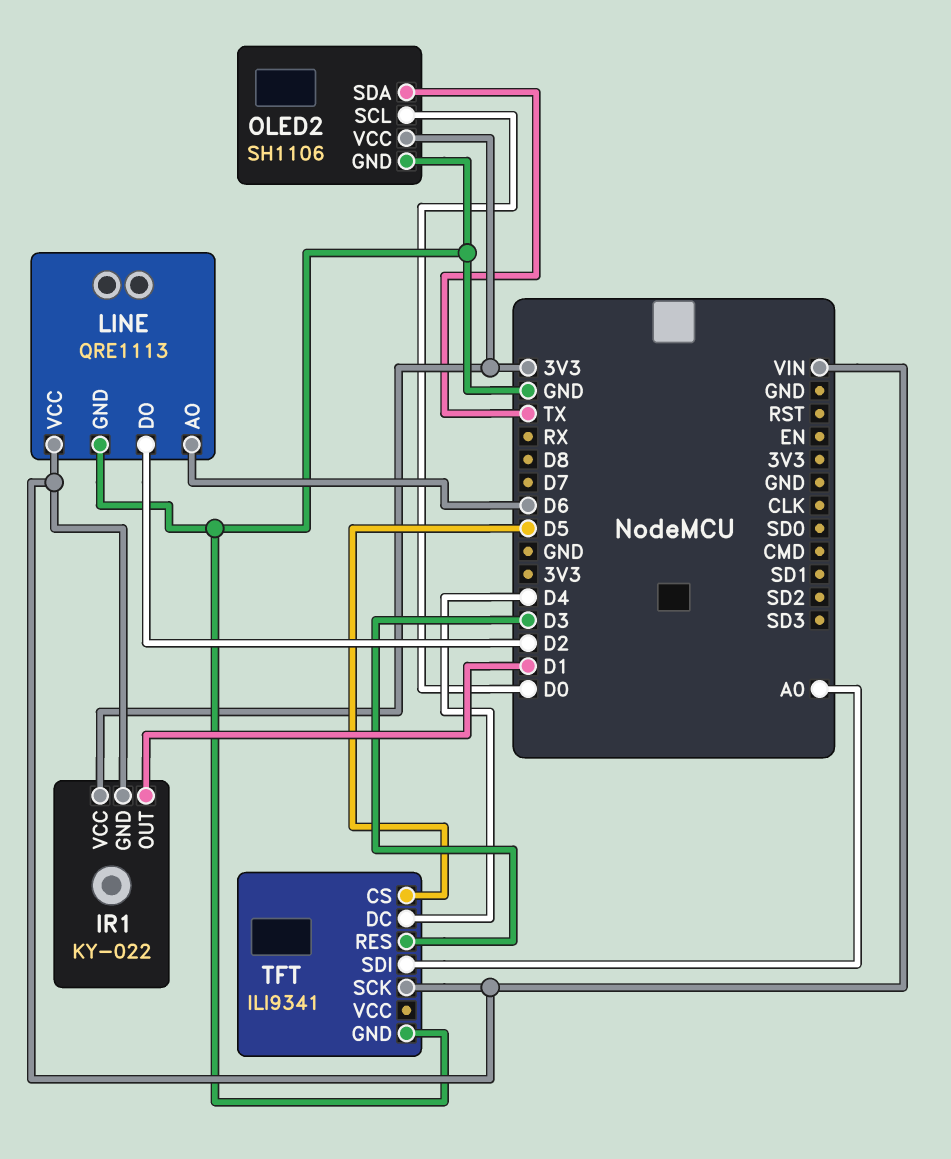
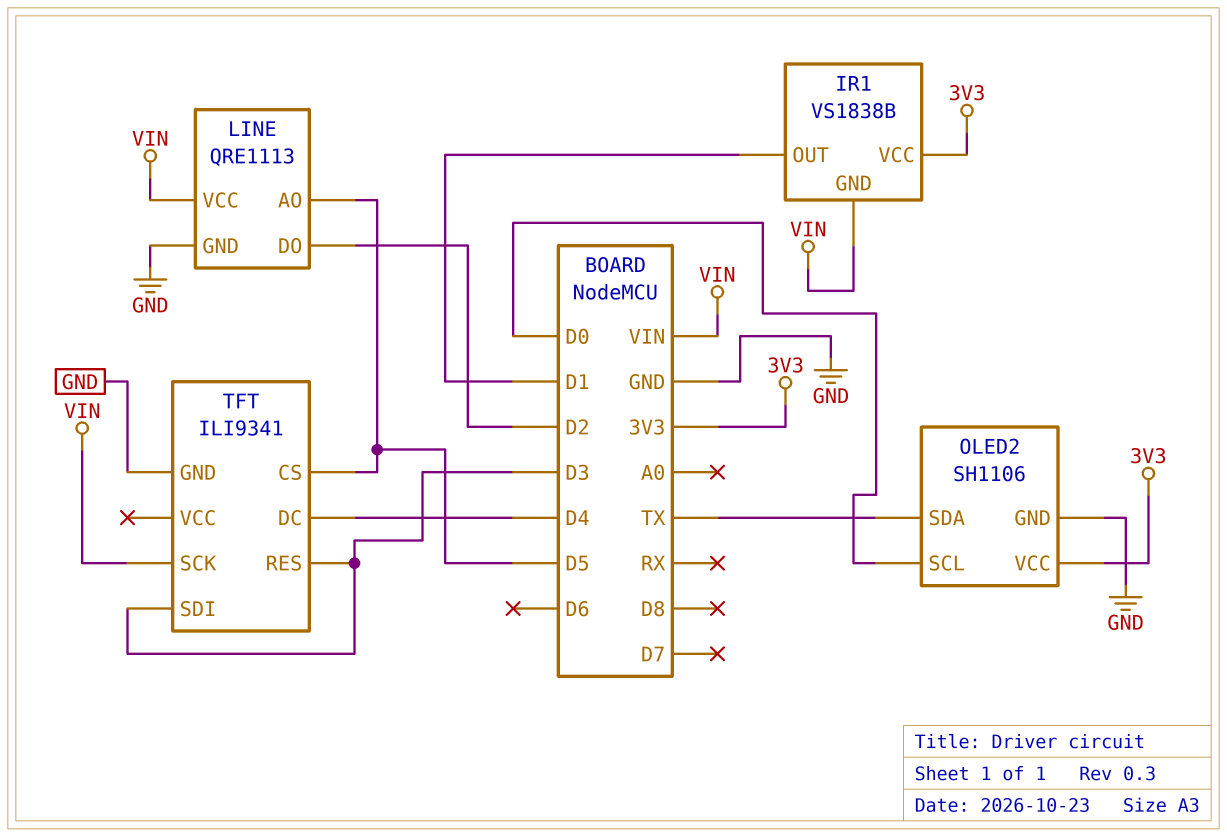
IR1: KY-022 -> VS1838B
LINE pin AO: D6 -> D5
TFT pin SDI: A0 -> D3

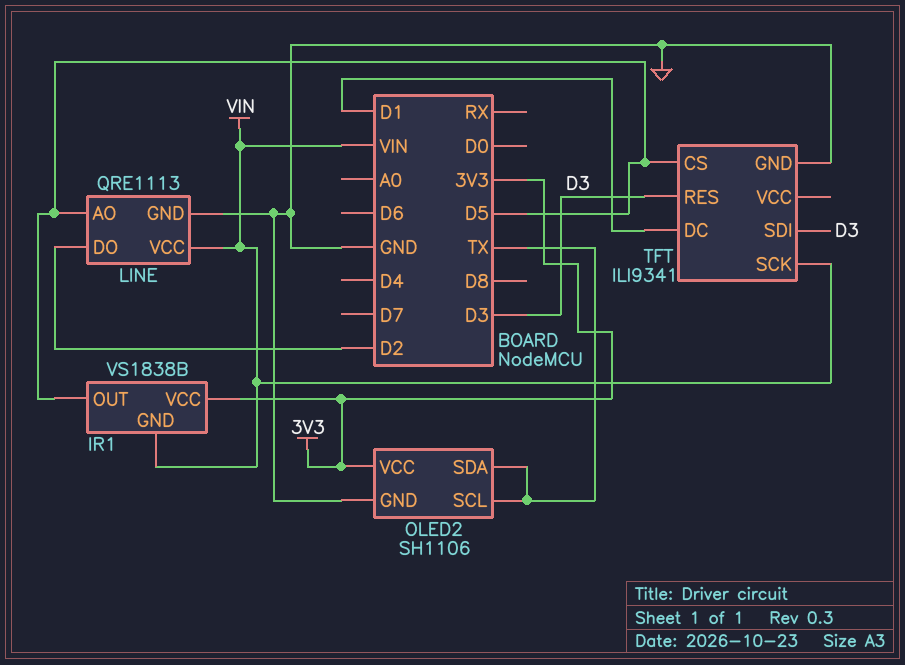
IR1 pin OUT: D1 -> D5
OLED2 pin SCL: D0 -> TX
TFT pin DC: D4 -> D1

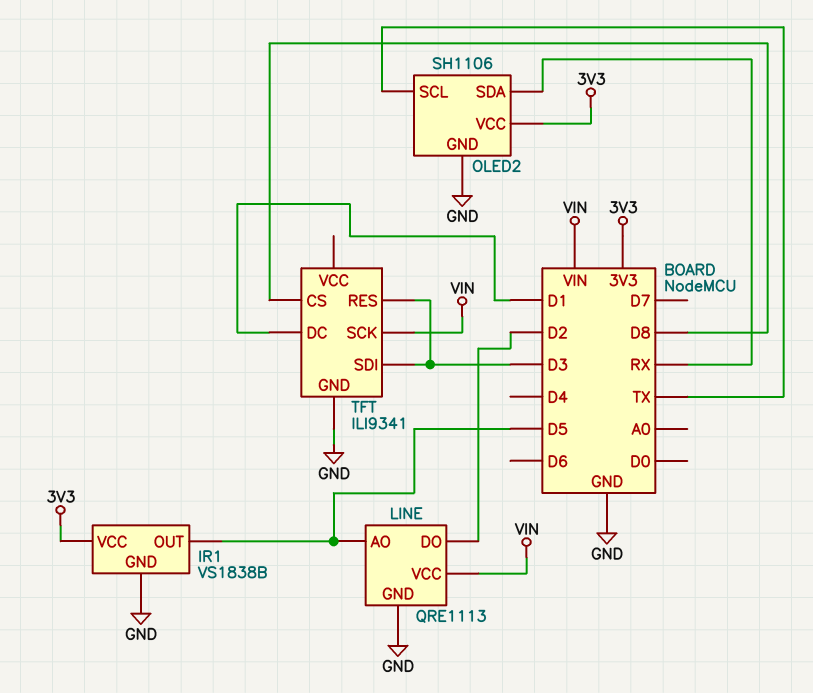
IR1 pin GND: VIN -> GND
OLED2 pin SDA: TX -> RX
TFT pin CS: D5 -> D8

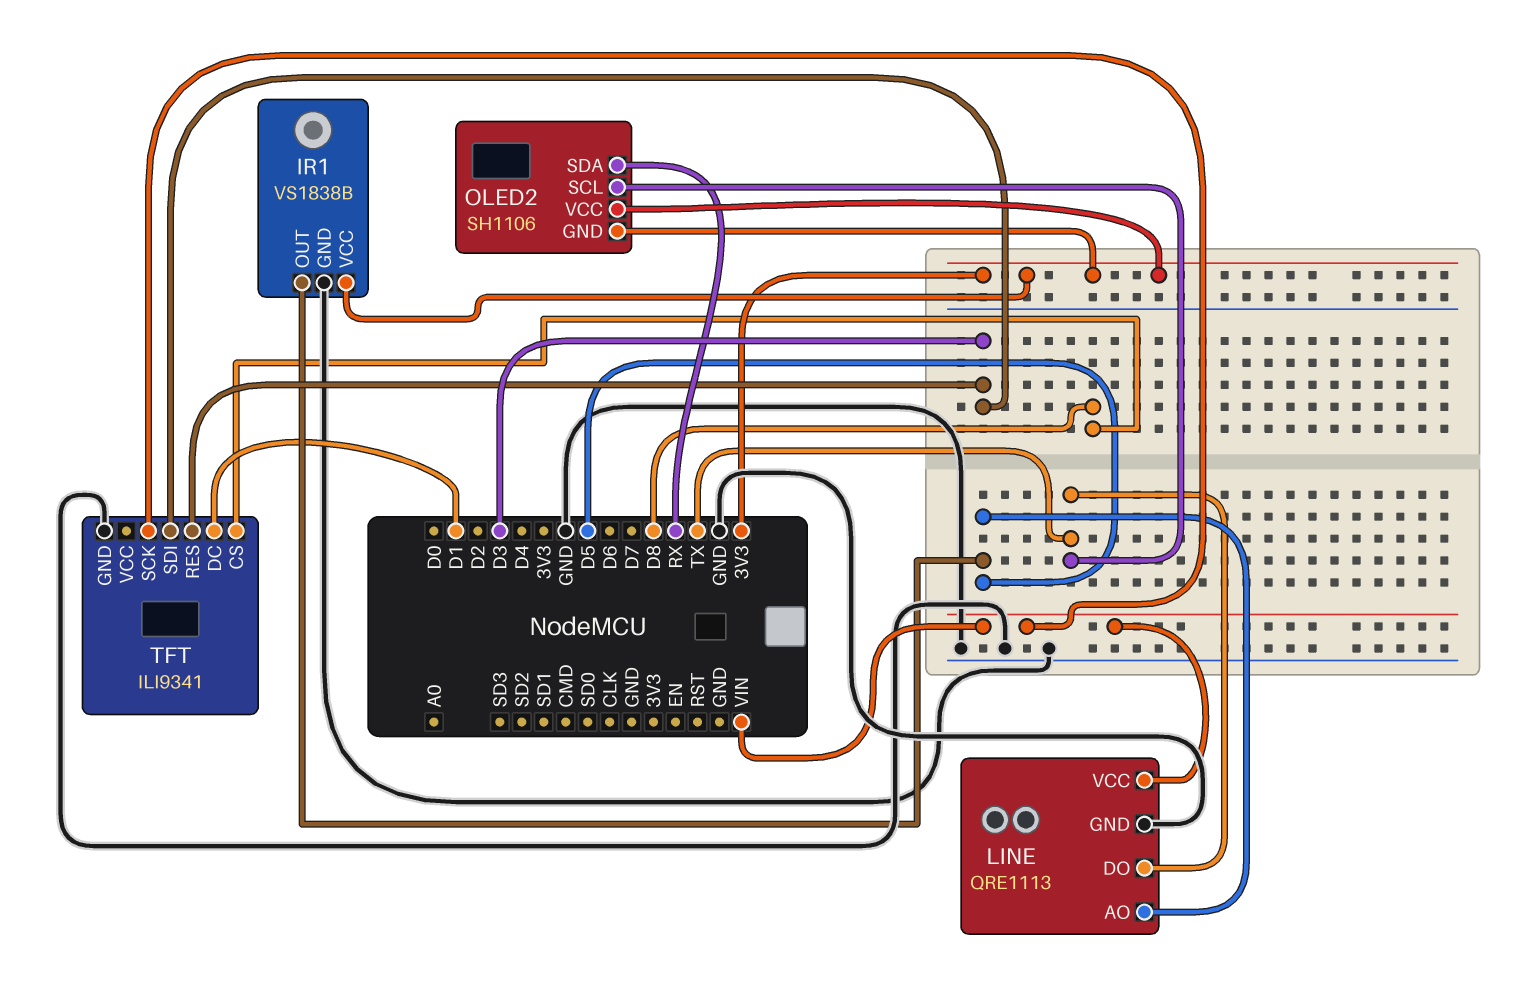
LINE pin DO: D2 -> TX
OLED2 pin GND: GND -> 3V3

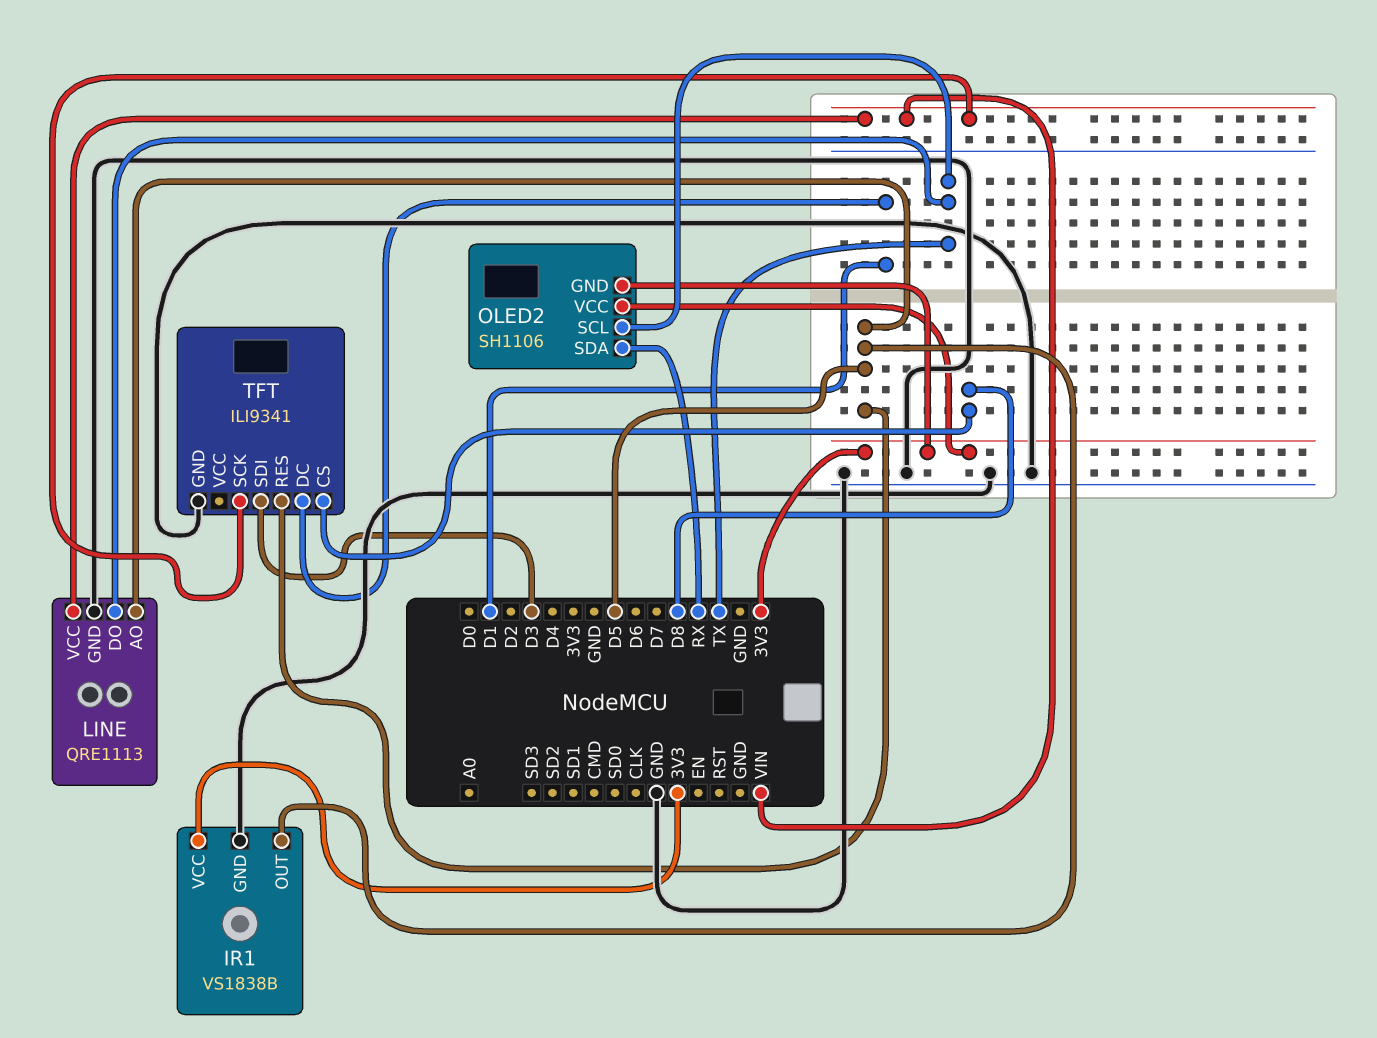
TFT pin RES: D3 -> D5

